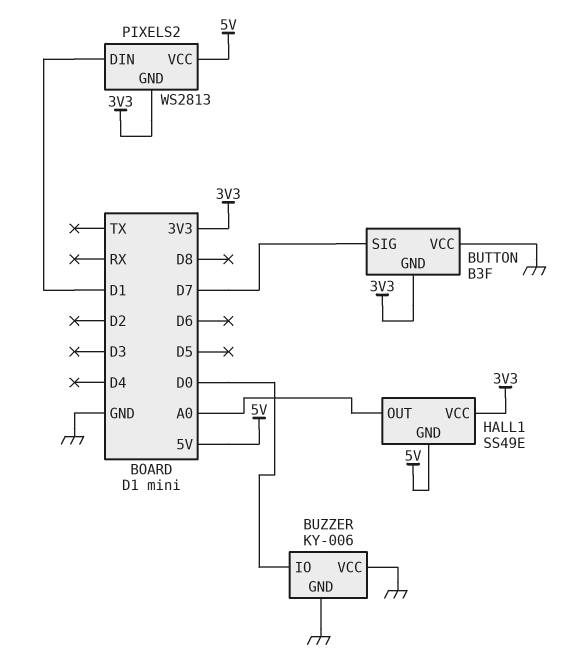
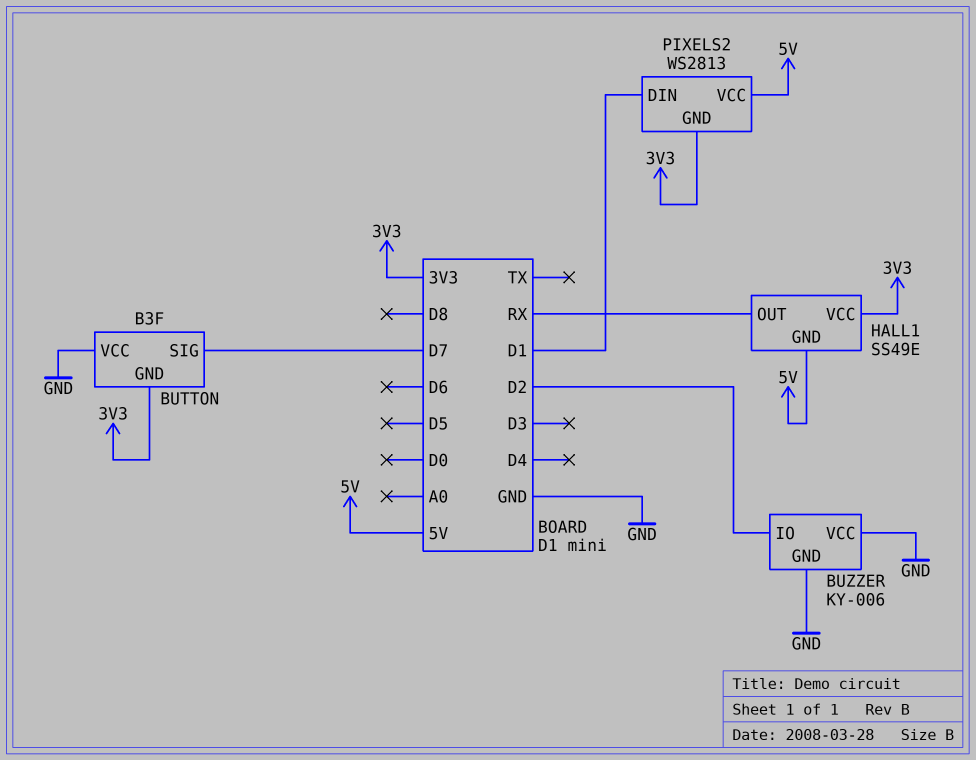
BUZZER pin IO: D0 -> D2
HALL1 pin OUT: A0 -> RX

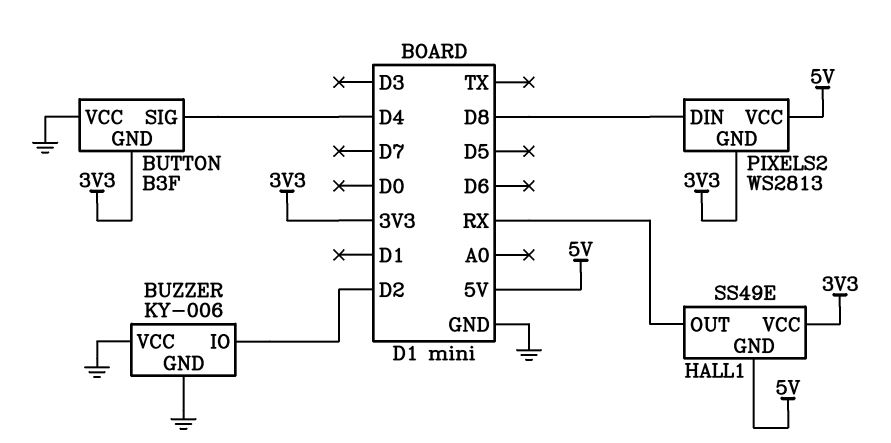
BUTTON pin SIG: D7 -> D4
PIXELS2 pin DIN: D1 -> D8

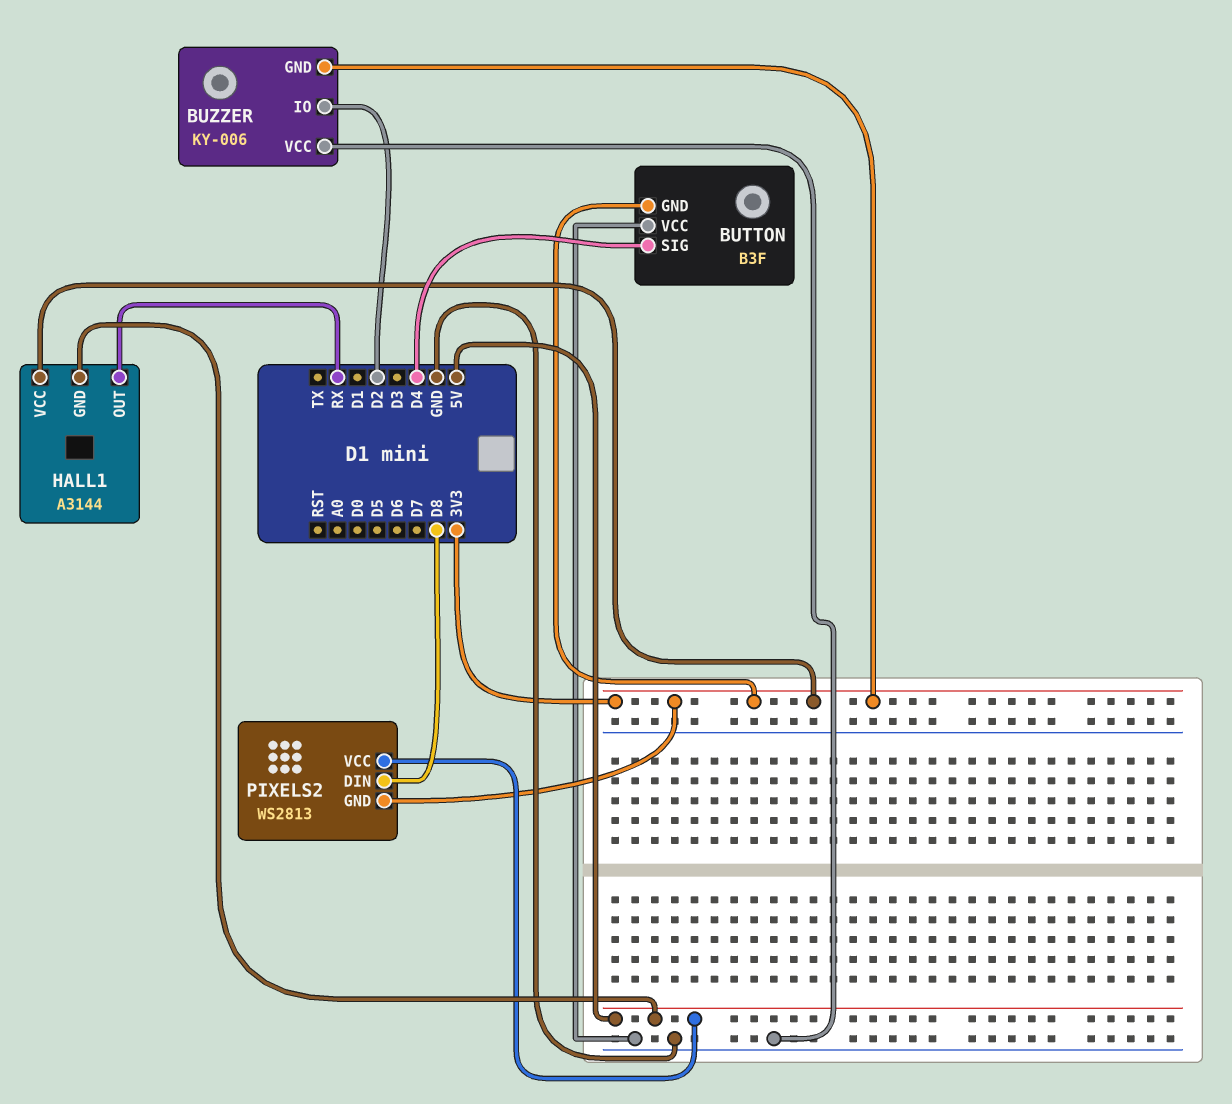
BUZZER pin GND: GND -> 3V3
HALL1: SS49E -> A3144

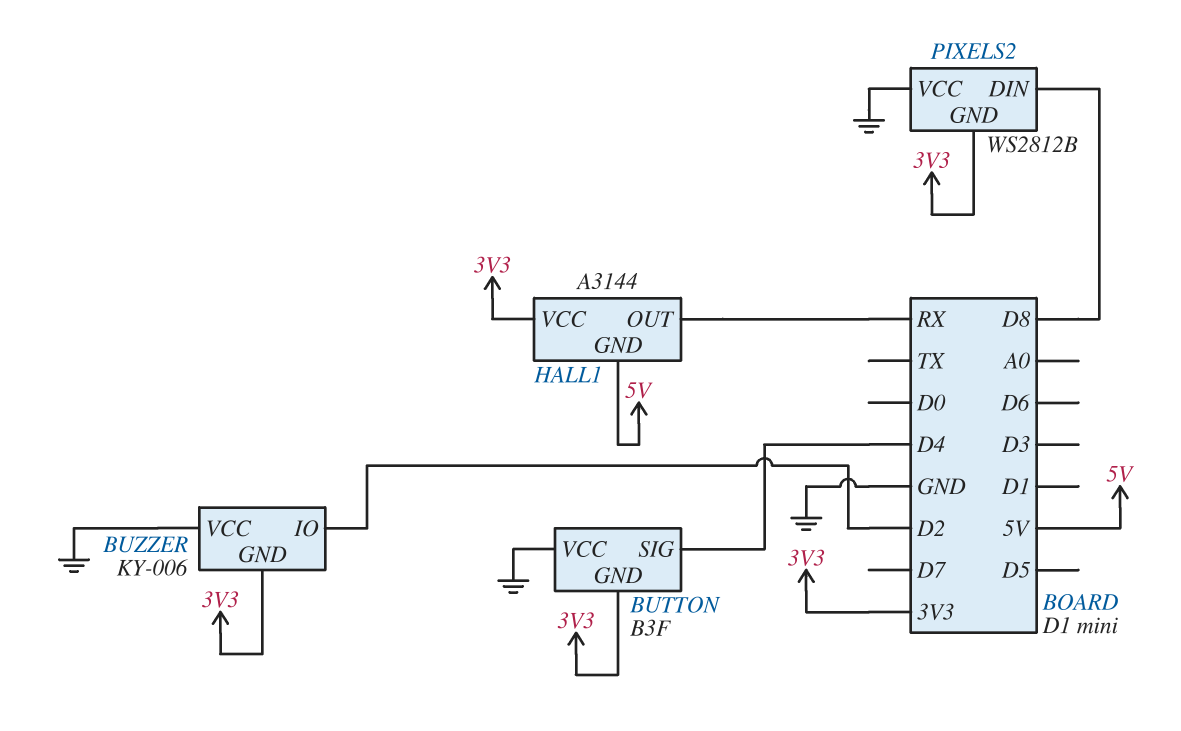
PIXELS2: WS2813 -> WS2812B
PIXELS2 pin VCC: 5V -> GND

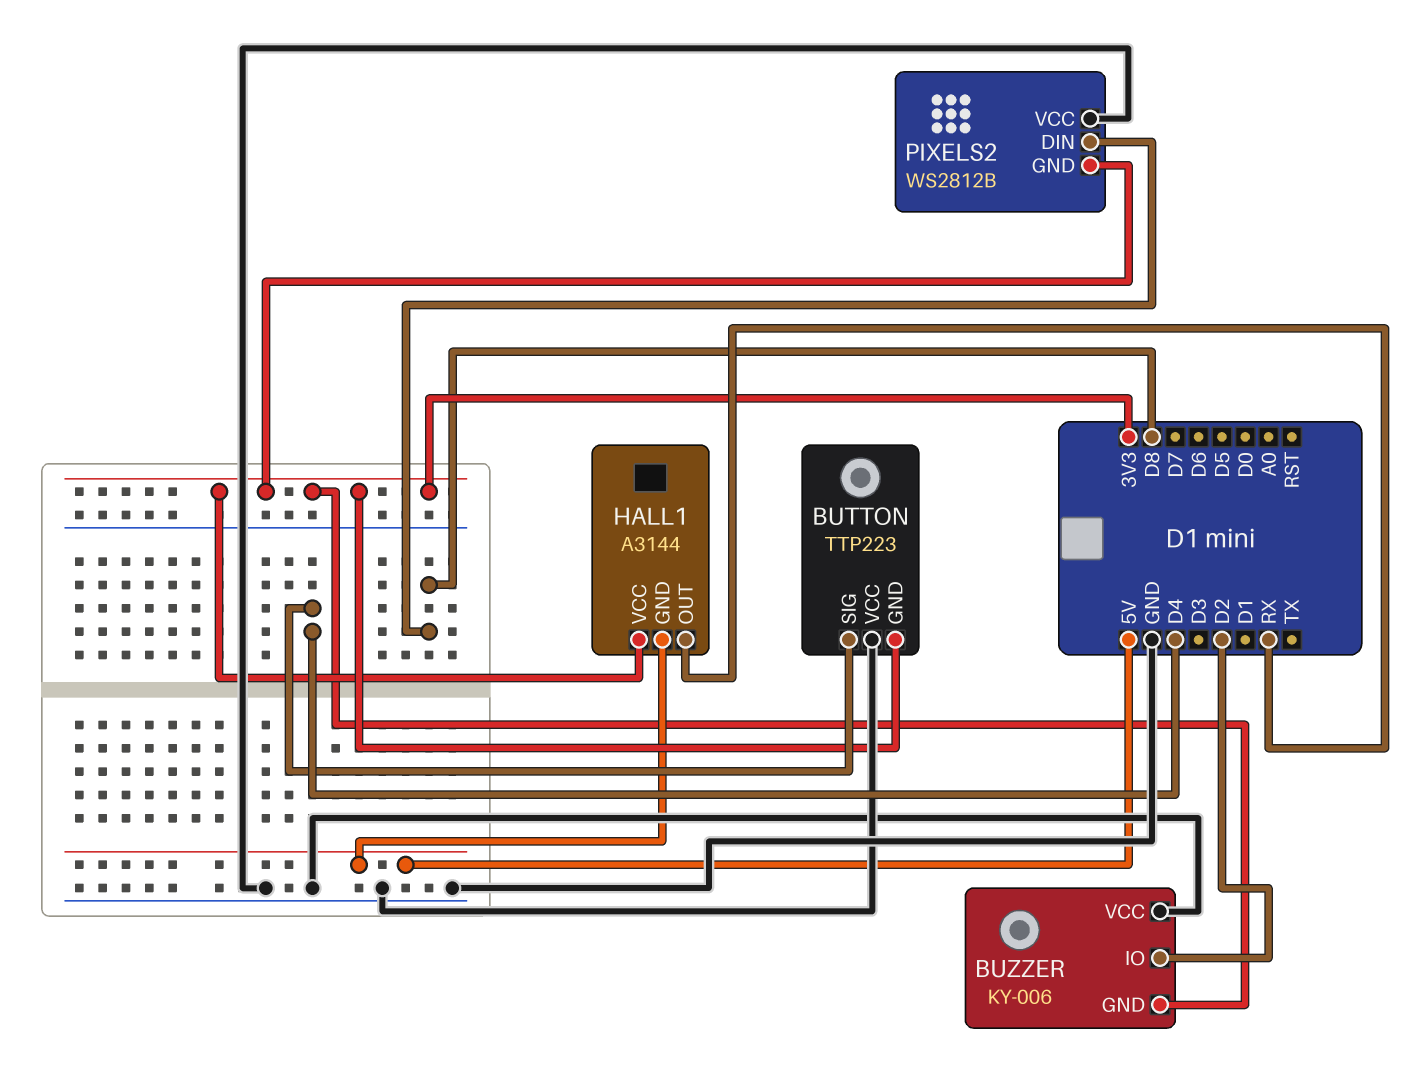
BUTTON: B3F -> TTP223

